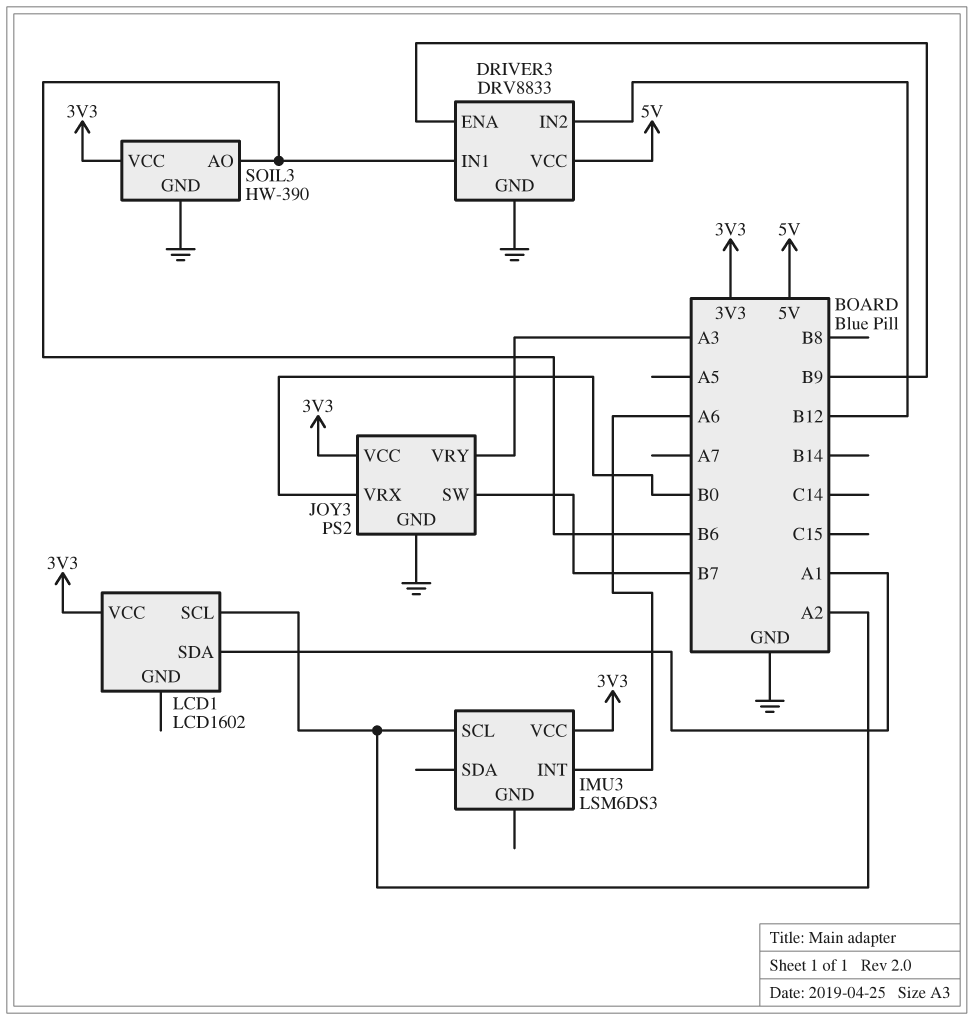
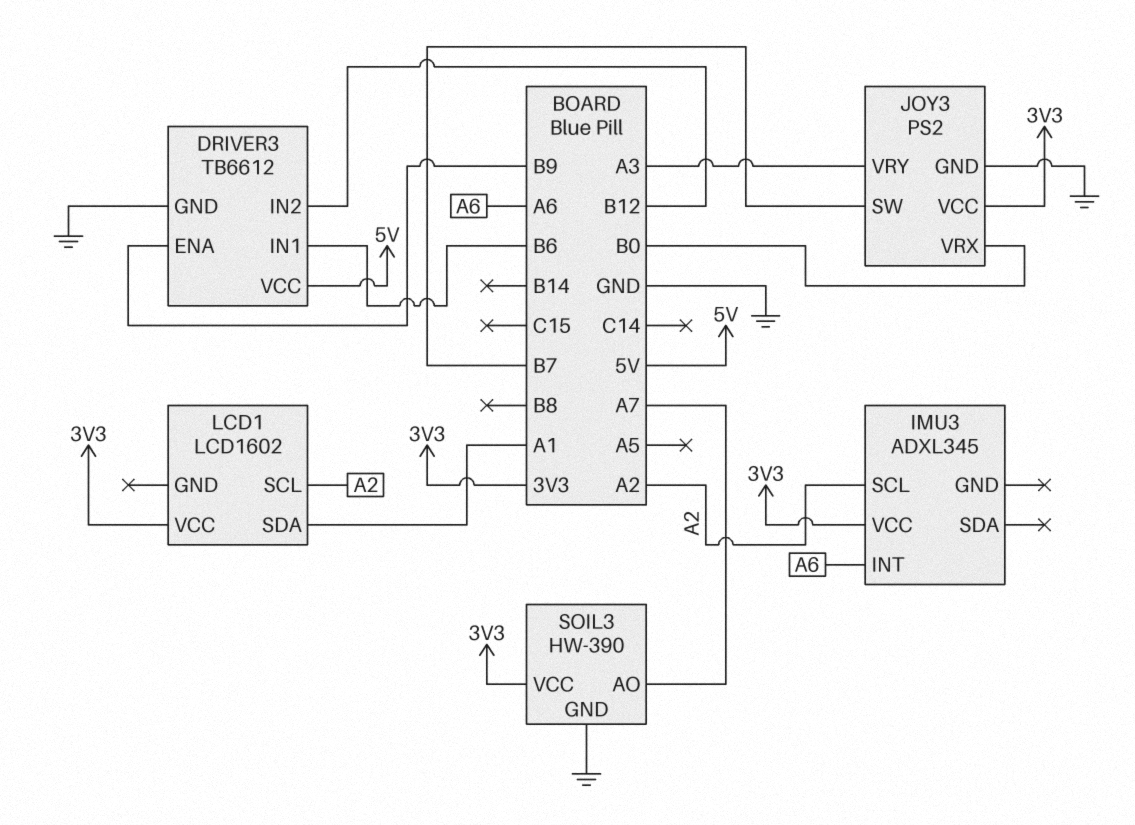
DRIVER3: DRV8833 -> TB6612
IMU3: LSM6DS3 -> ADXL345
SOIL3 pin AO: B6 -> A7

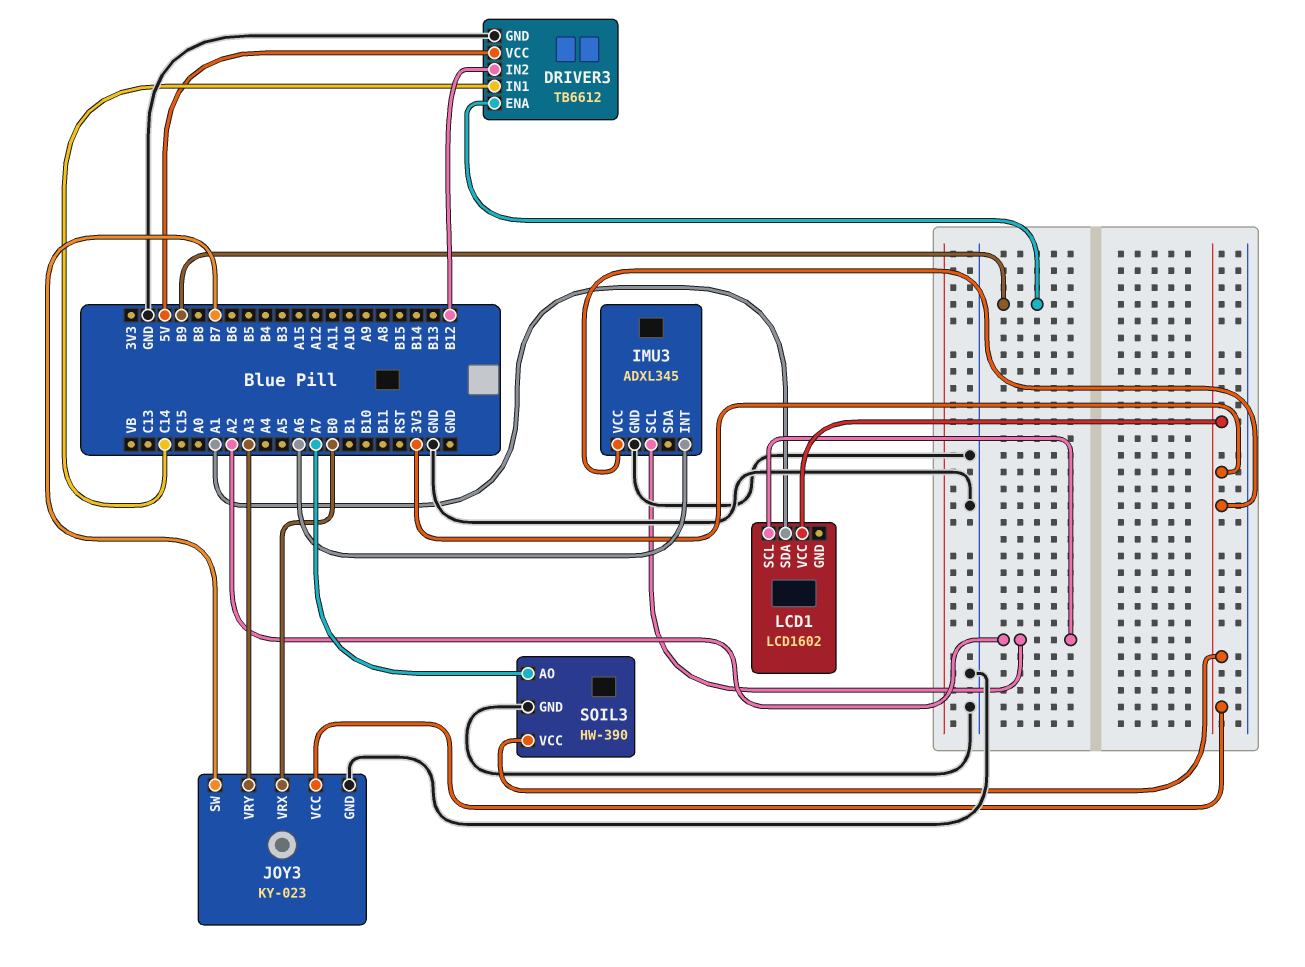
DRIVER3 pin IN1: B6 -> C14
IMU3 pin GND: none -> GND
JOY3: PS2 -> KY-023

